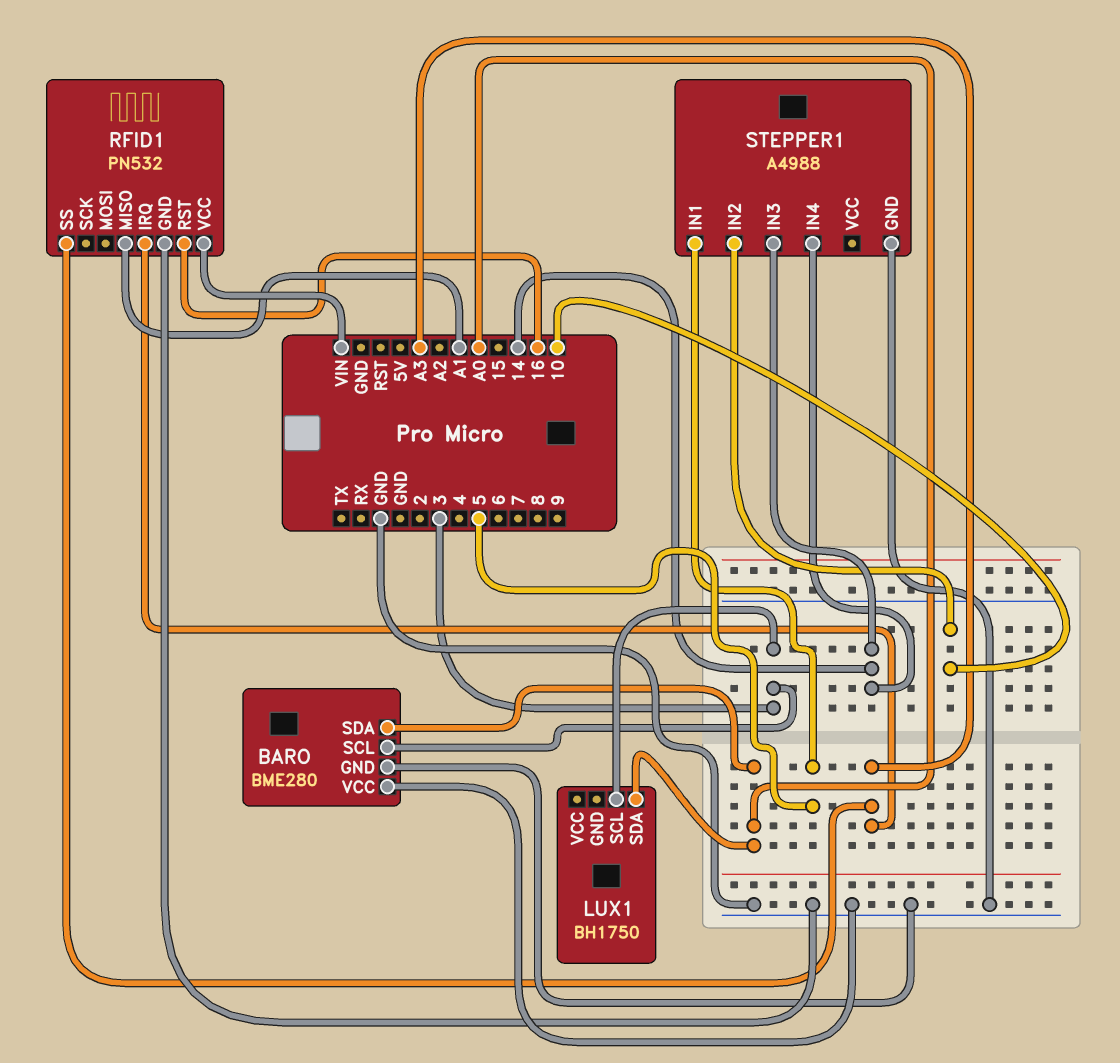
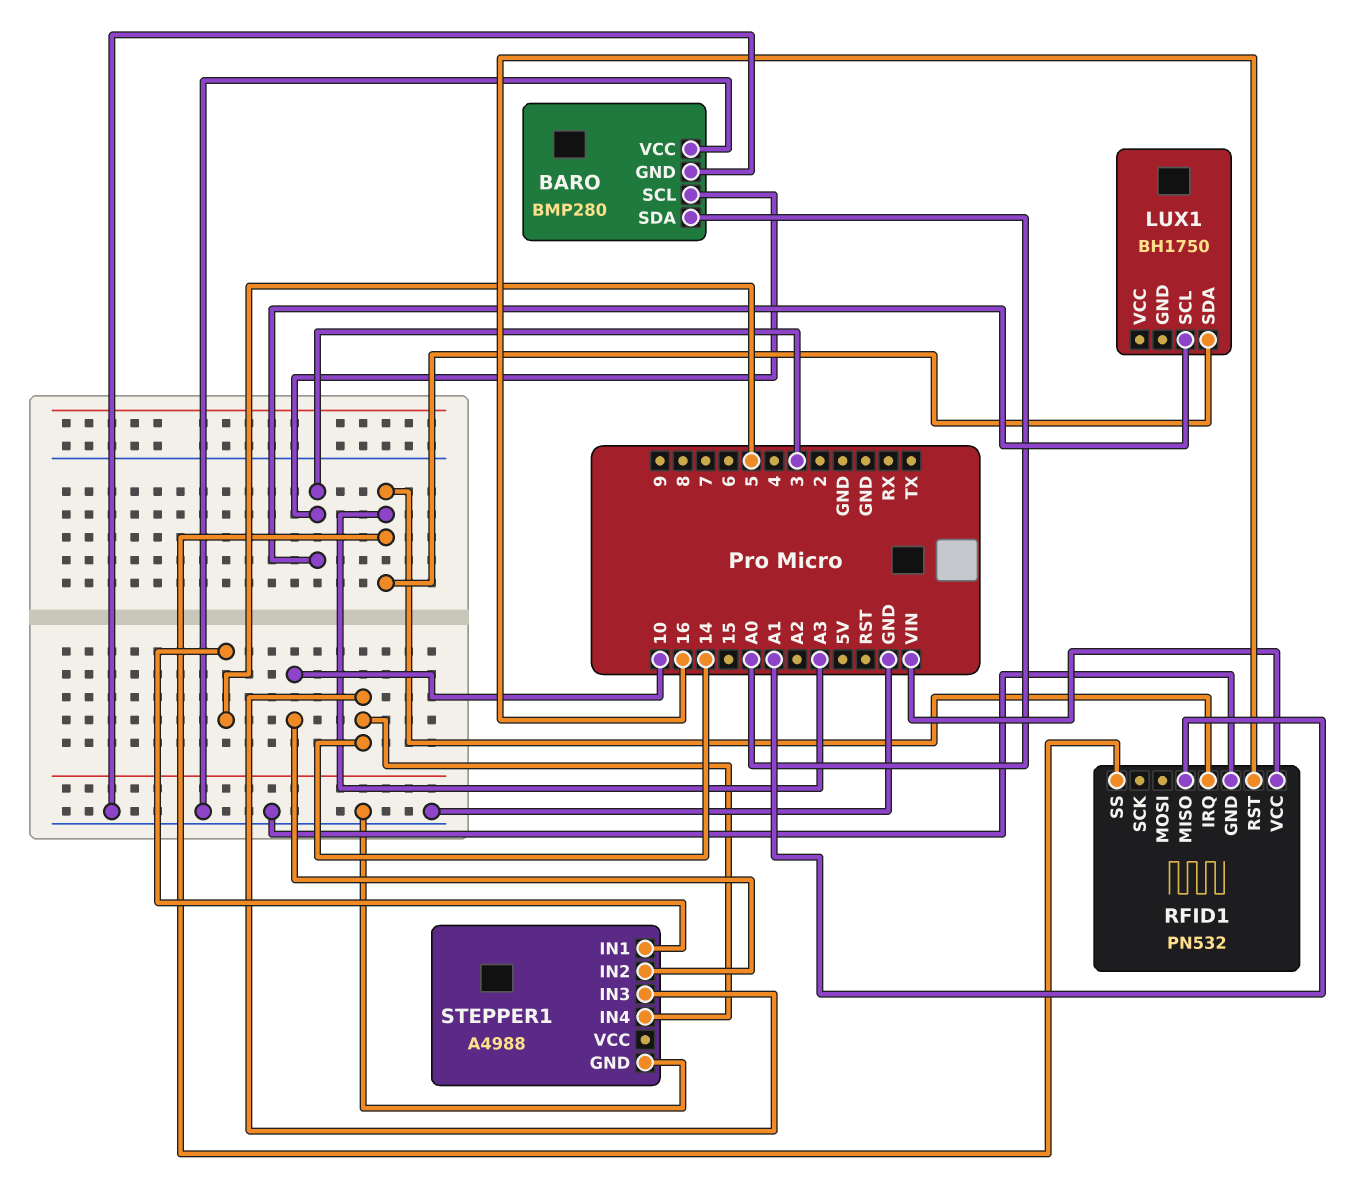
BARO: BME280 -> BMP280
LUX1 pin SDA: A0 -> A3

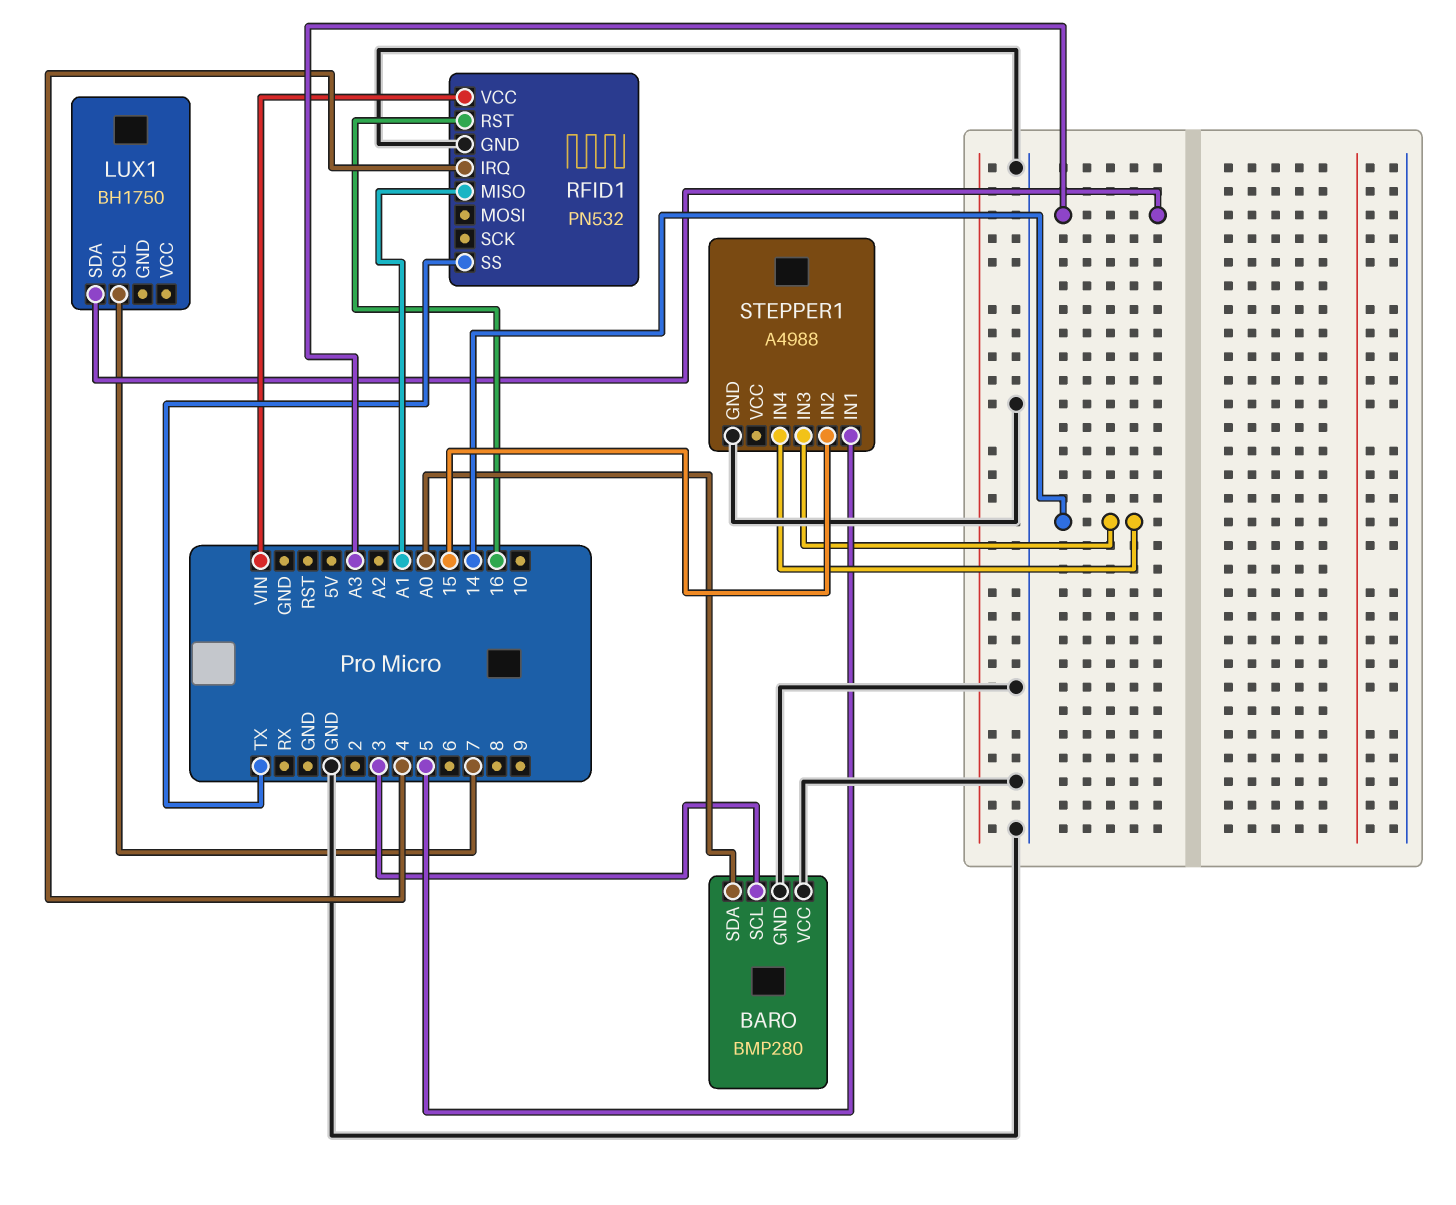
LUX1 pin SCL: 3 -> 7
RFID1 pin IRQ: A3 -> 4
RFID1 pin SS: A3 -> TX
STEPPER1 pin IN2: 10 -> 15

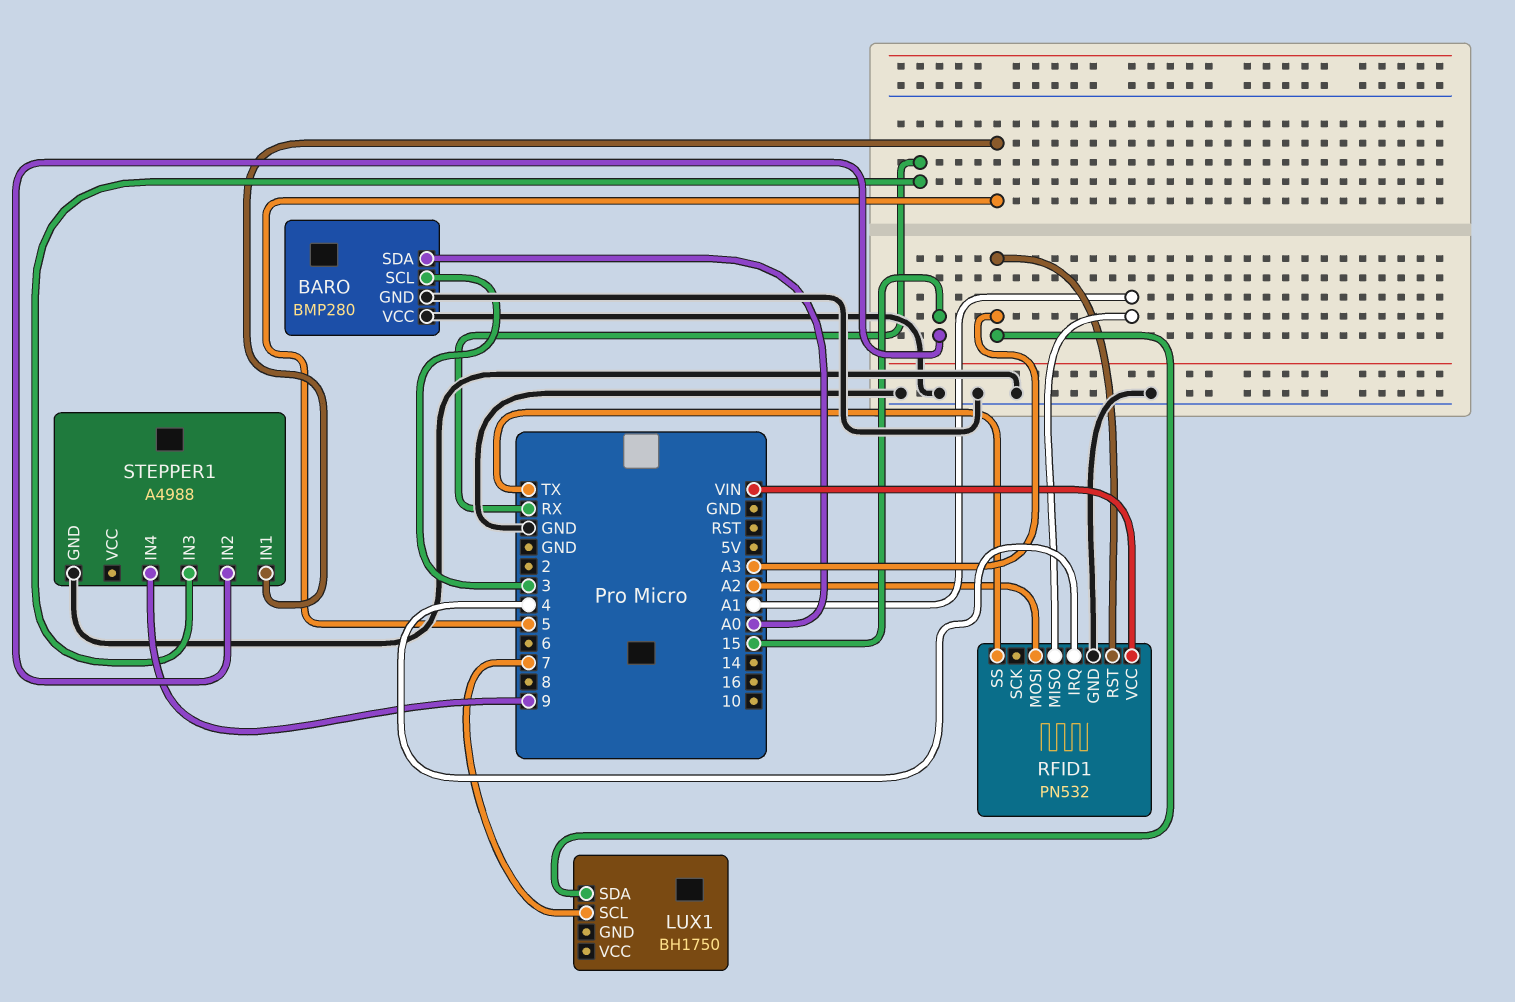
RFID1 pin MOSI: none -> A2
RFID1 pin RST: 16 -> A3
STEPPER1 pin IN3: 14 -> RX
STEPPER1 pin IN4: 14 -> 9

